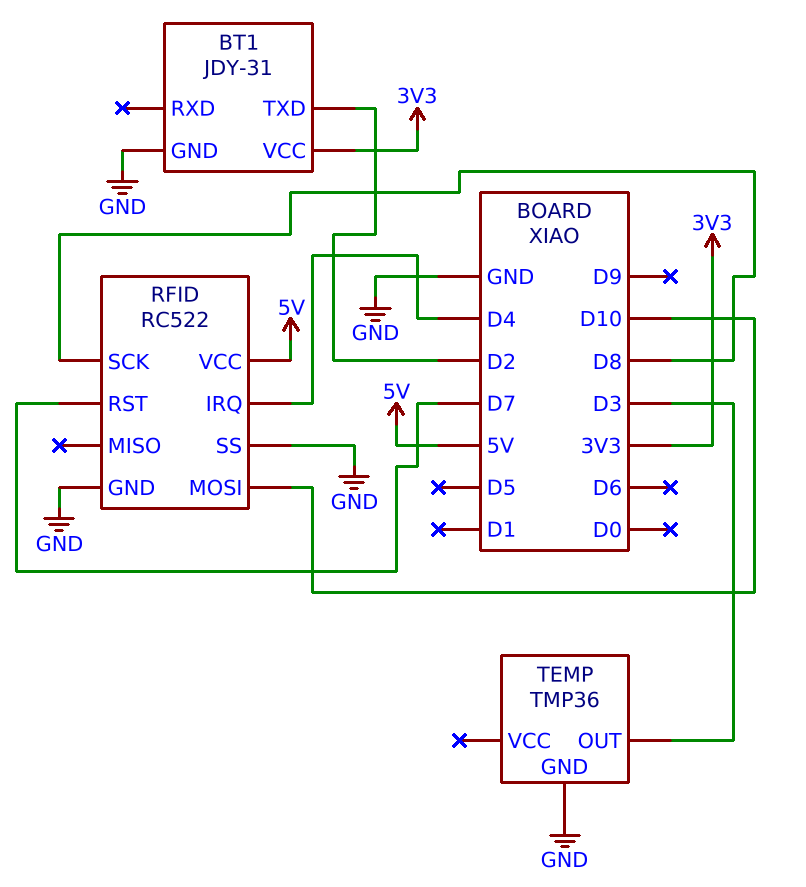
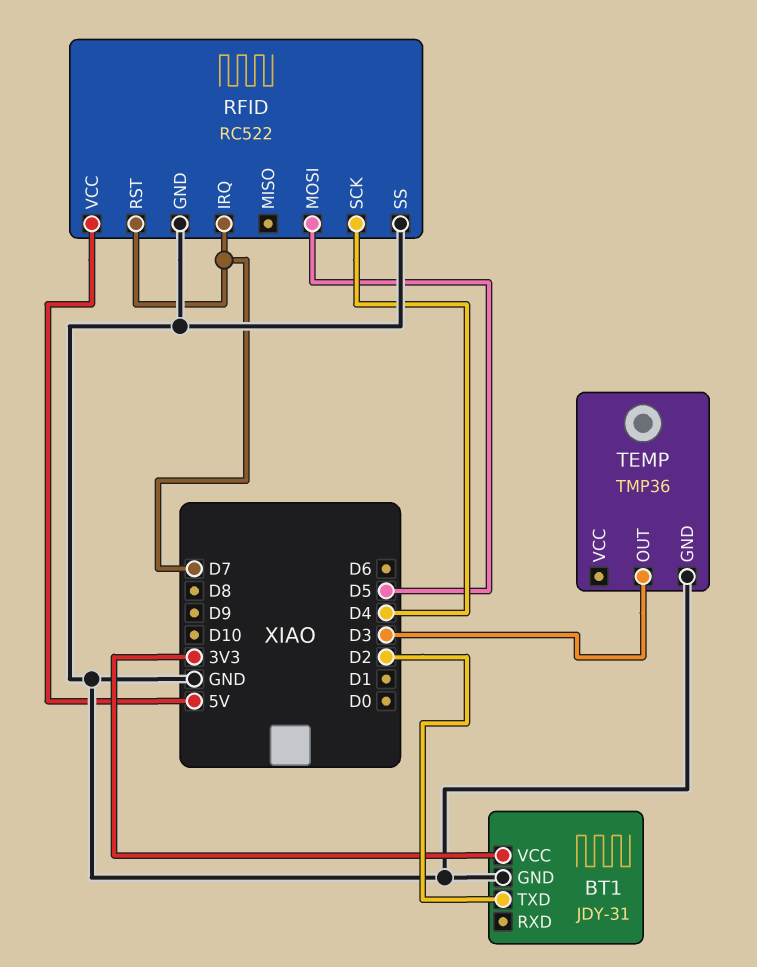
RFID pin IRQ: D4 -> D7
RFID pin MOSI: D10 -> D5
RFID pin SCK: D8 -> D4

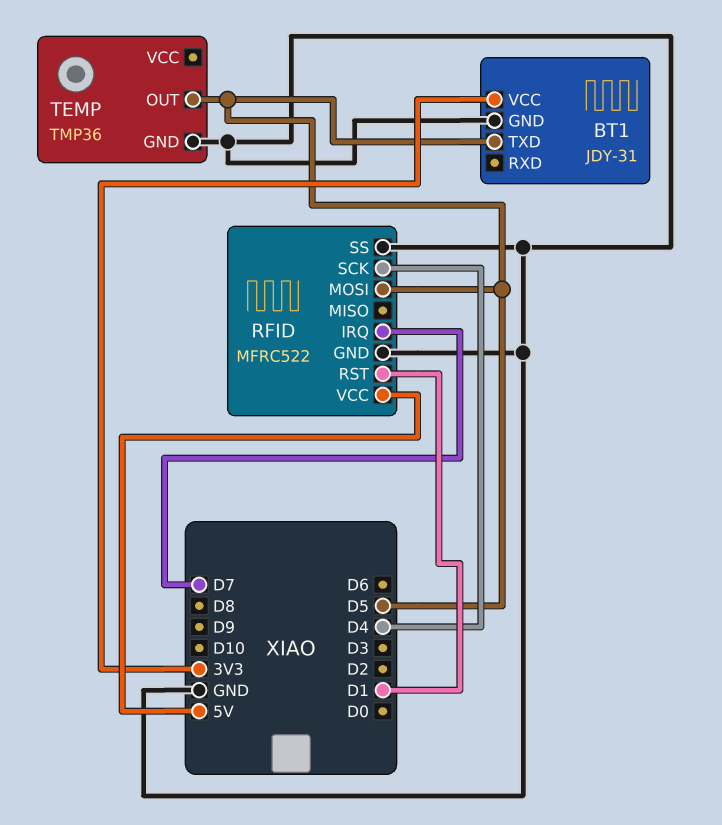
BT1 pin TXD: D2 -> D5
RFID: RC522 -> MFRC522
RFID pin RST: D7 -> D1
TEMP pin OUT: D3 -> D5

